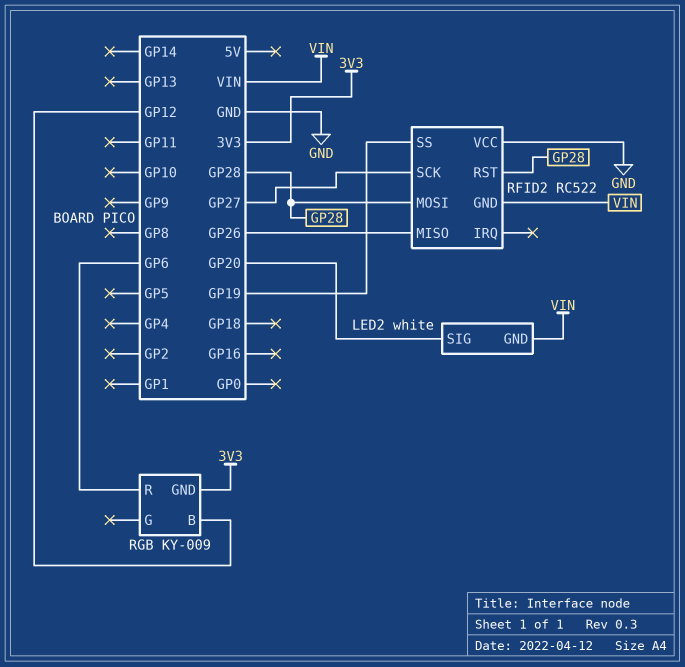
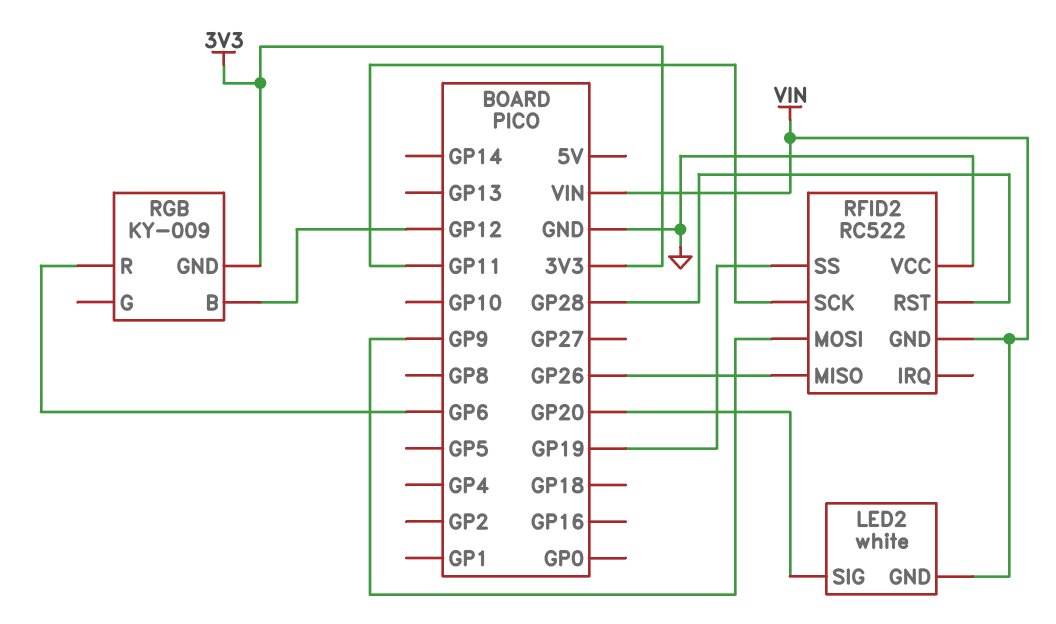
RFID2 pin MOSI: GP28 -> GP9
RFID2 pin SCK: GP27 -> GP11

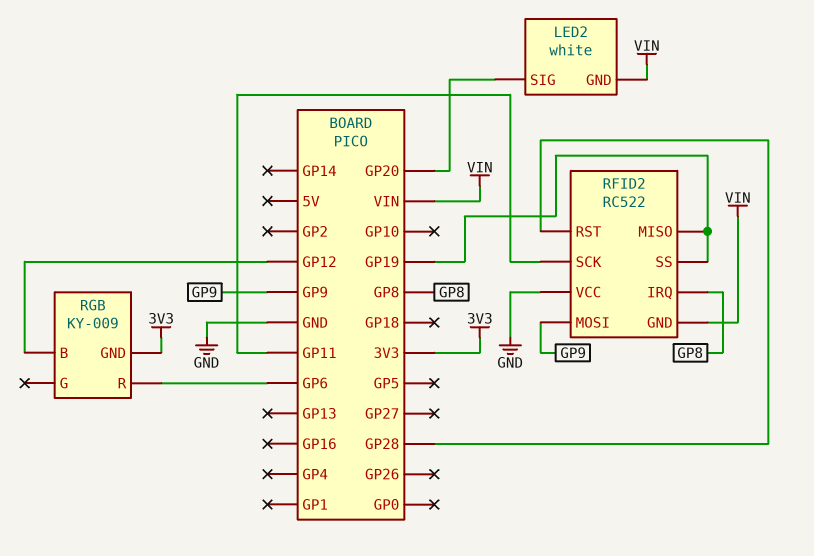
RFID2 pin IRQ: none -> GP8
RFID2 pin MISO: GP26 -> GP19

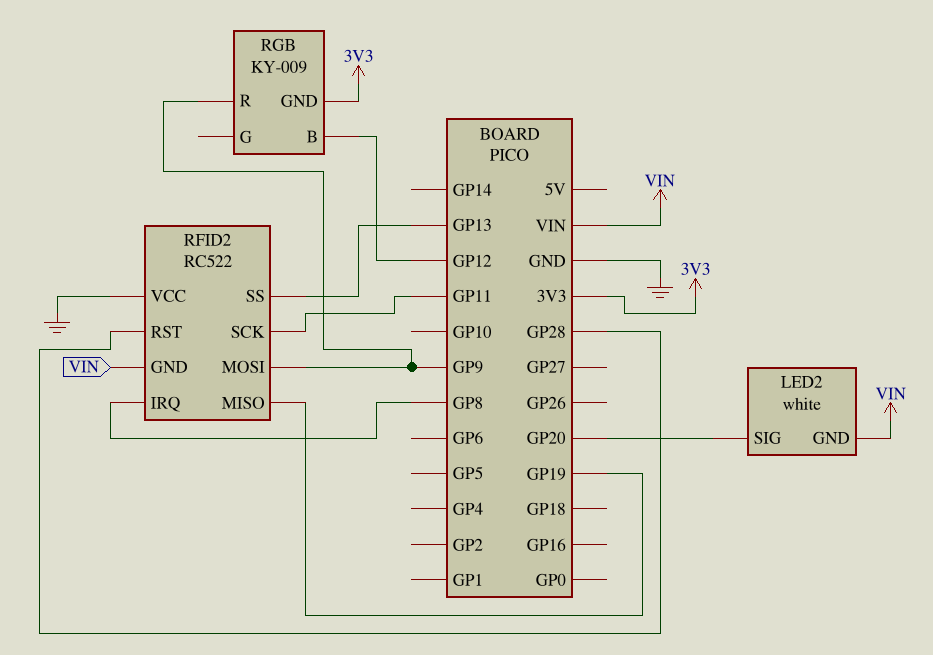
RFID2 pin SS: GP19 -> GP13
RGB pin R: GP6 -> GP9

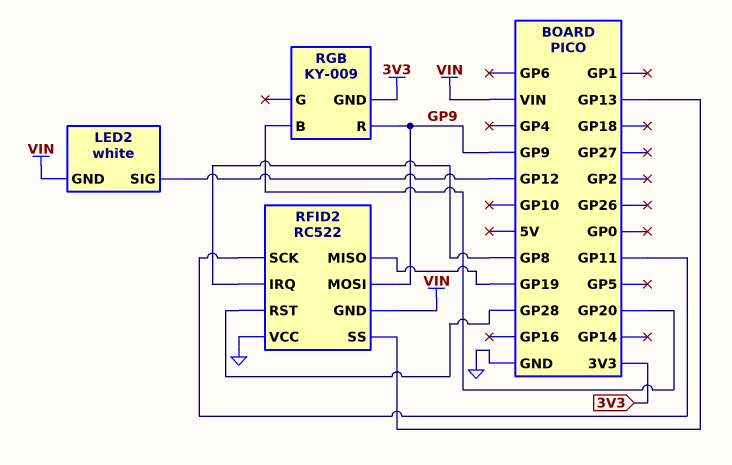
LED2 pin SIG: GP20 -> GP12
RGB pin B: GP12 -> GP20

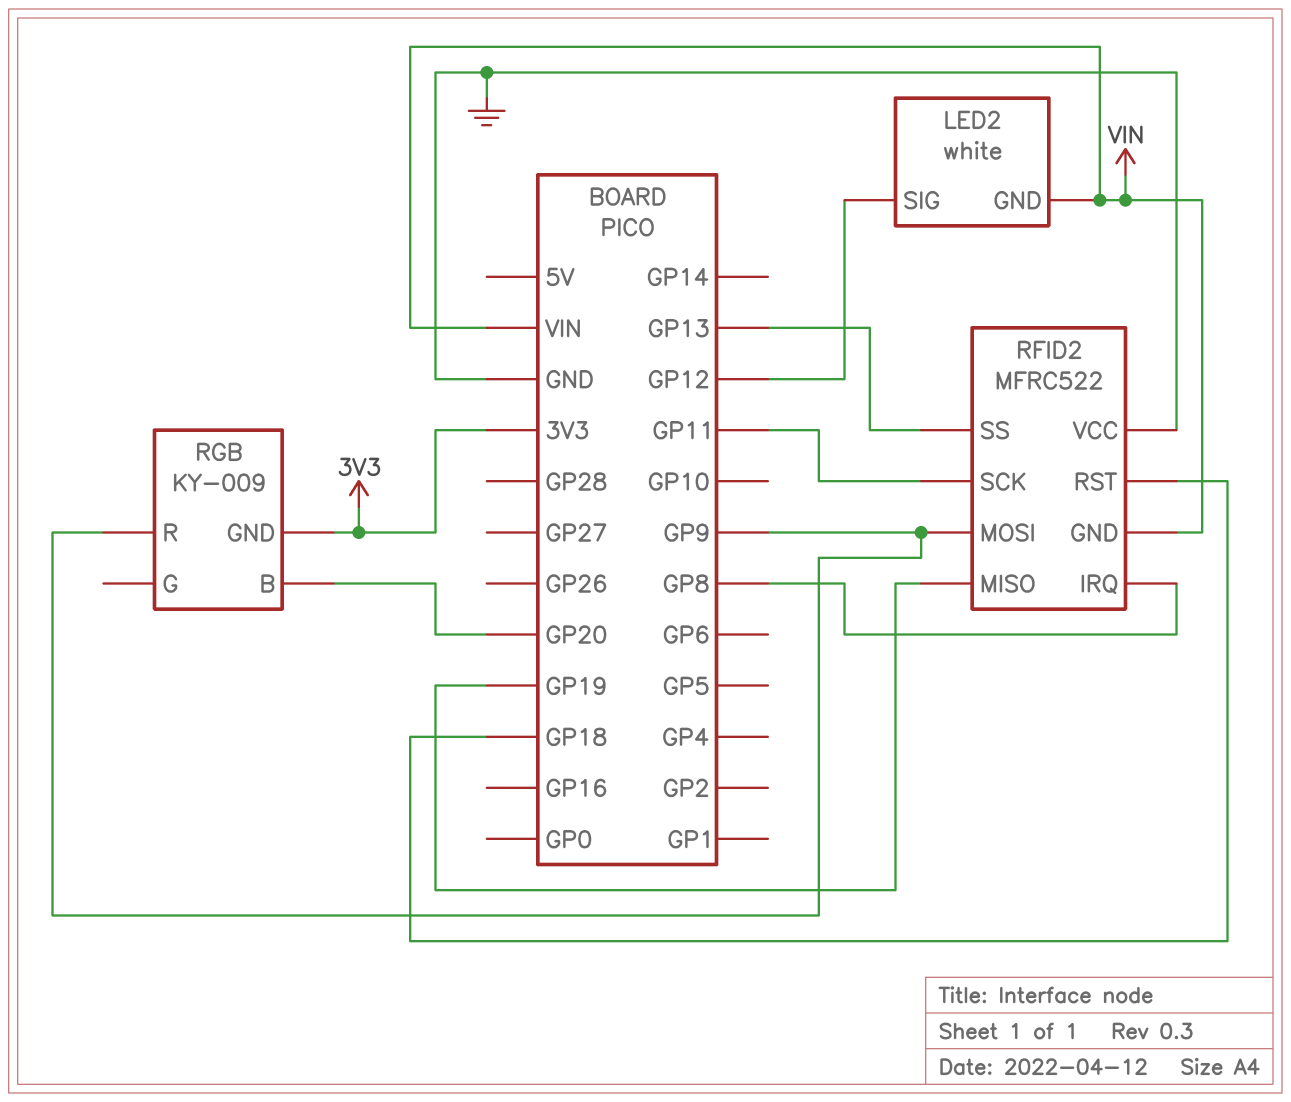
RFID2: RC522 -> MFRC522
RFID2 pin RST: GP28 -> GP18

